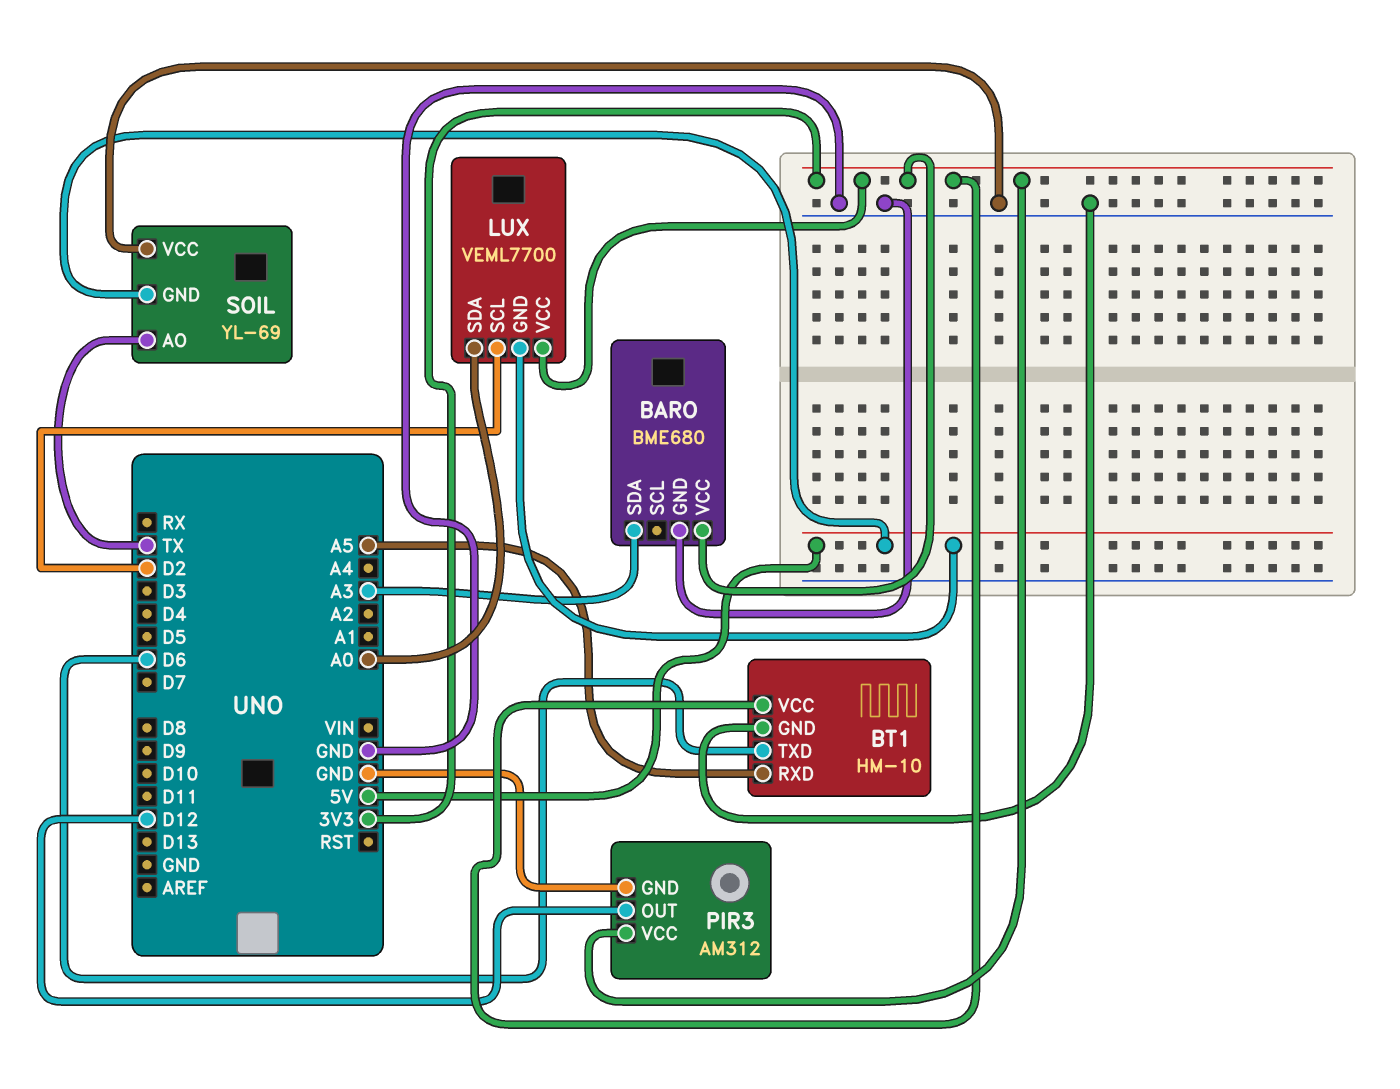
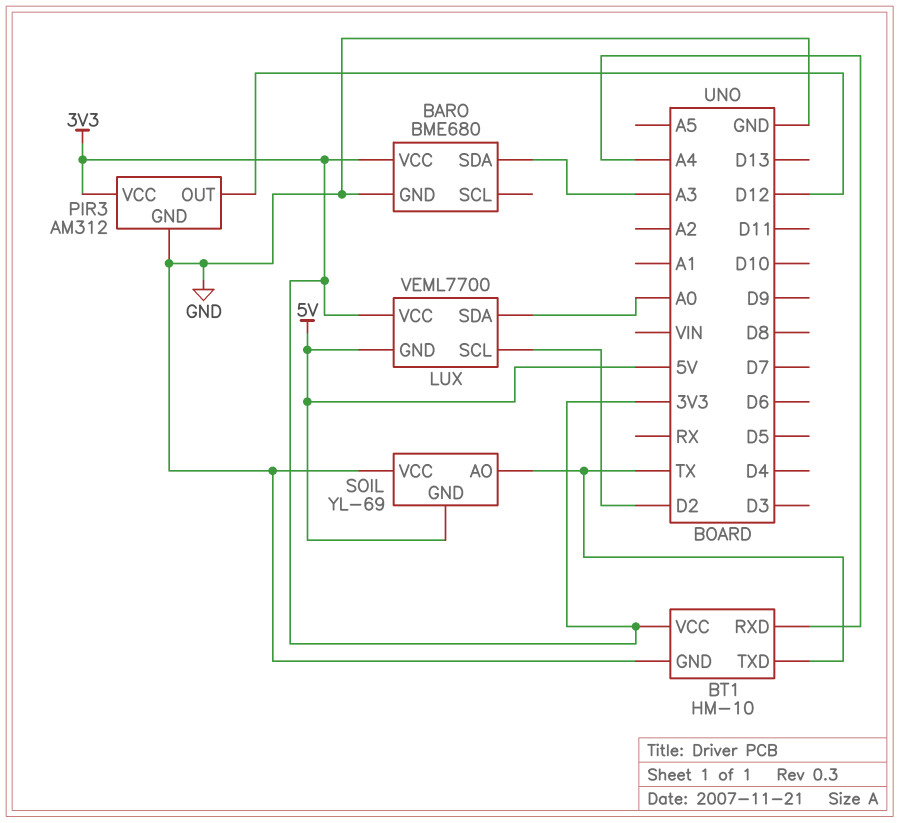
BT1 pin RXD: A5 -> A4
BT1 pin TXD: D6 -> TX

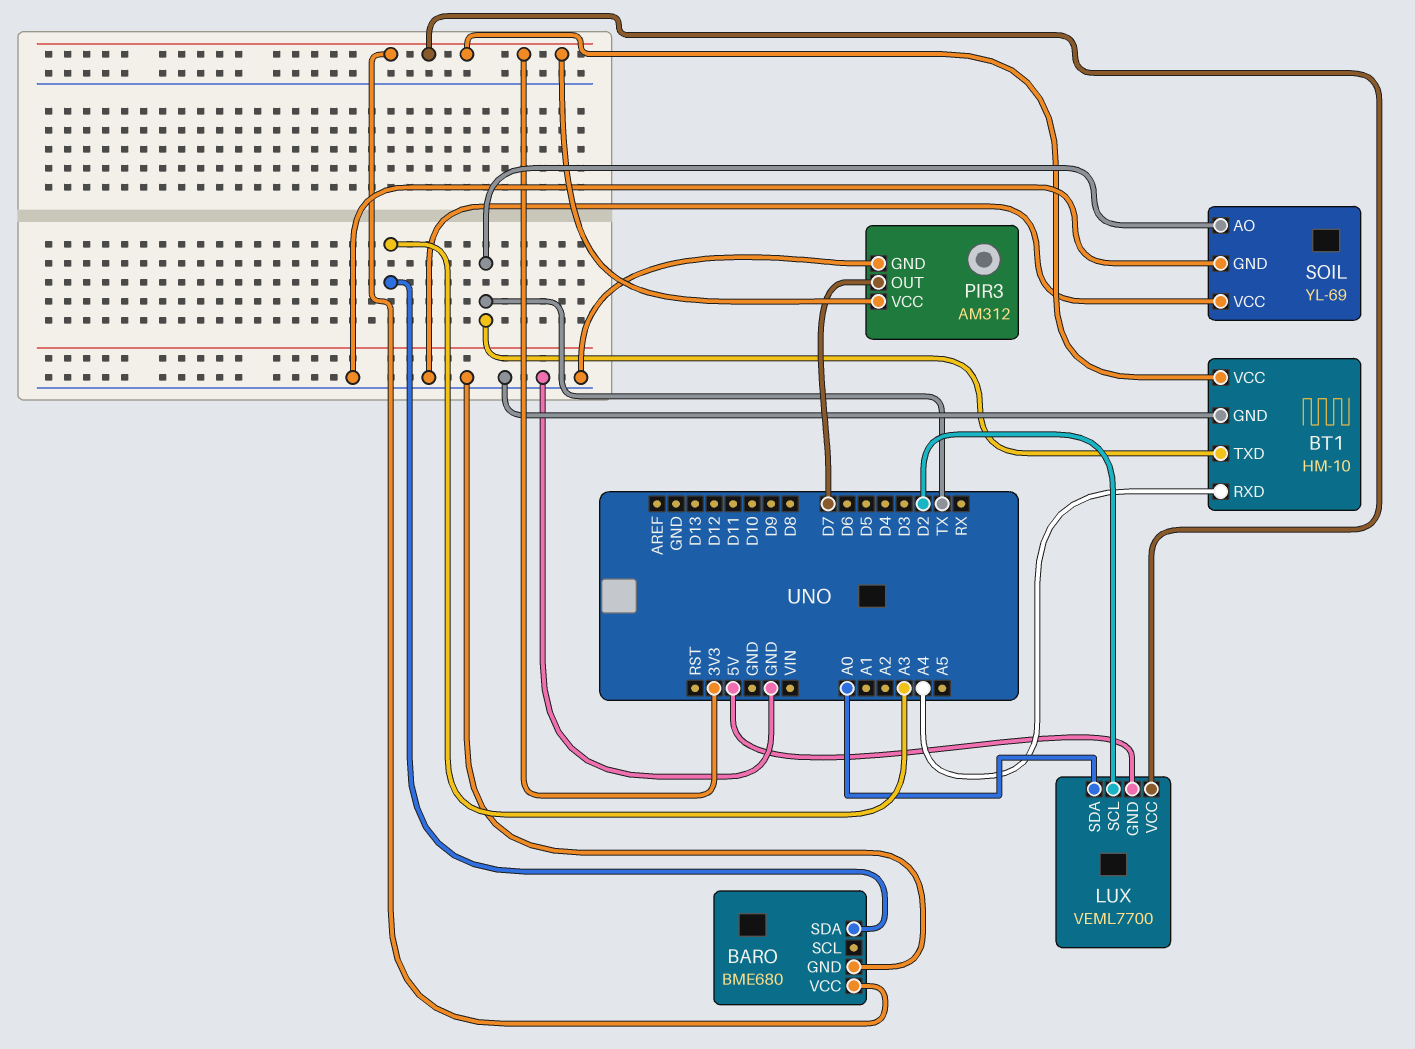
PIR3 pin OUT: D12 -> D7
SOIL pin GND: 5V -> GND

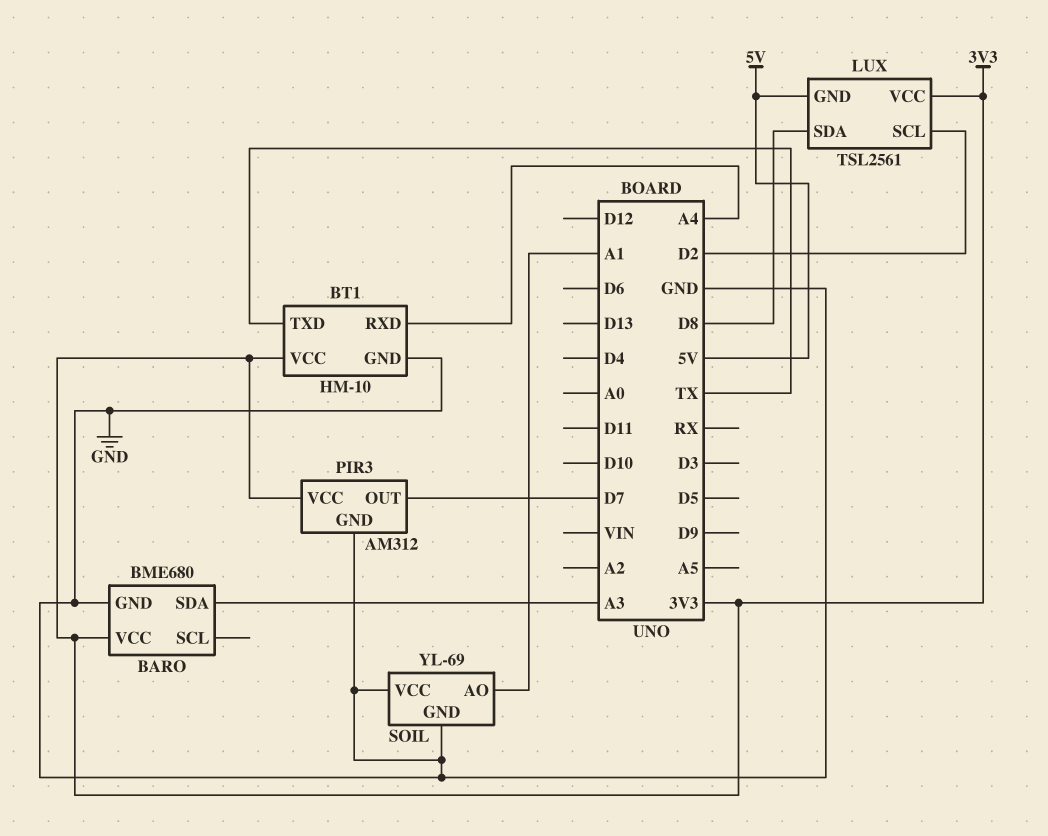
LUX: VEML7700 -> TSL2561
LUX pin SDA: A0 -> D8
SOIL pin AO: TX -> A1

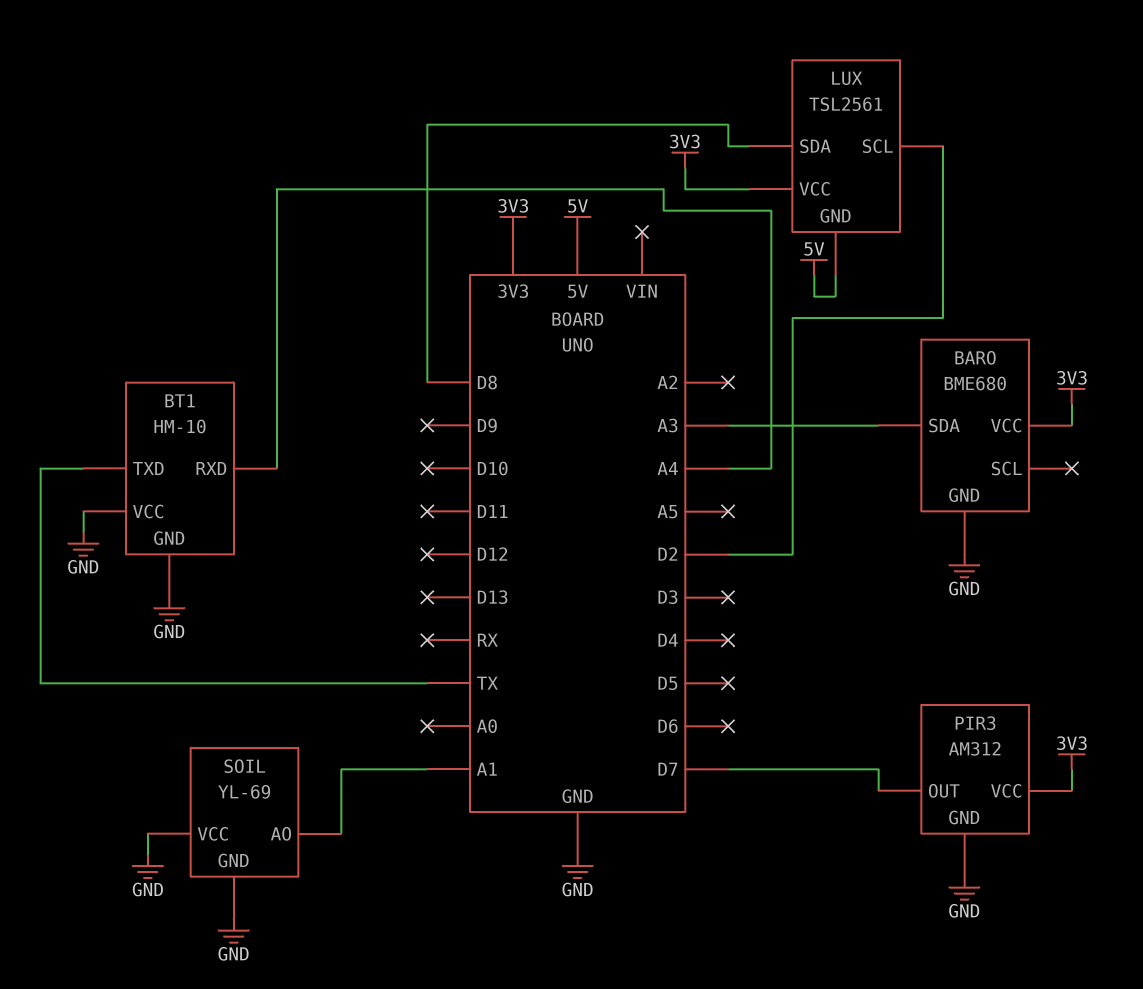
BT1 pin VCC: 3V3 -> GND

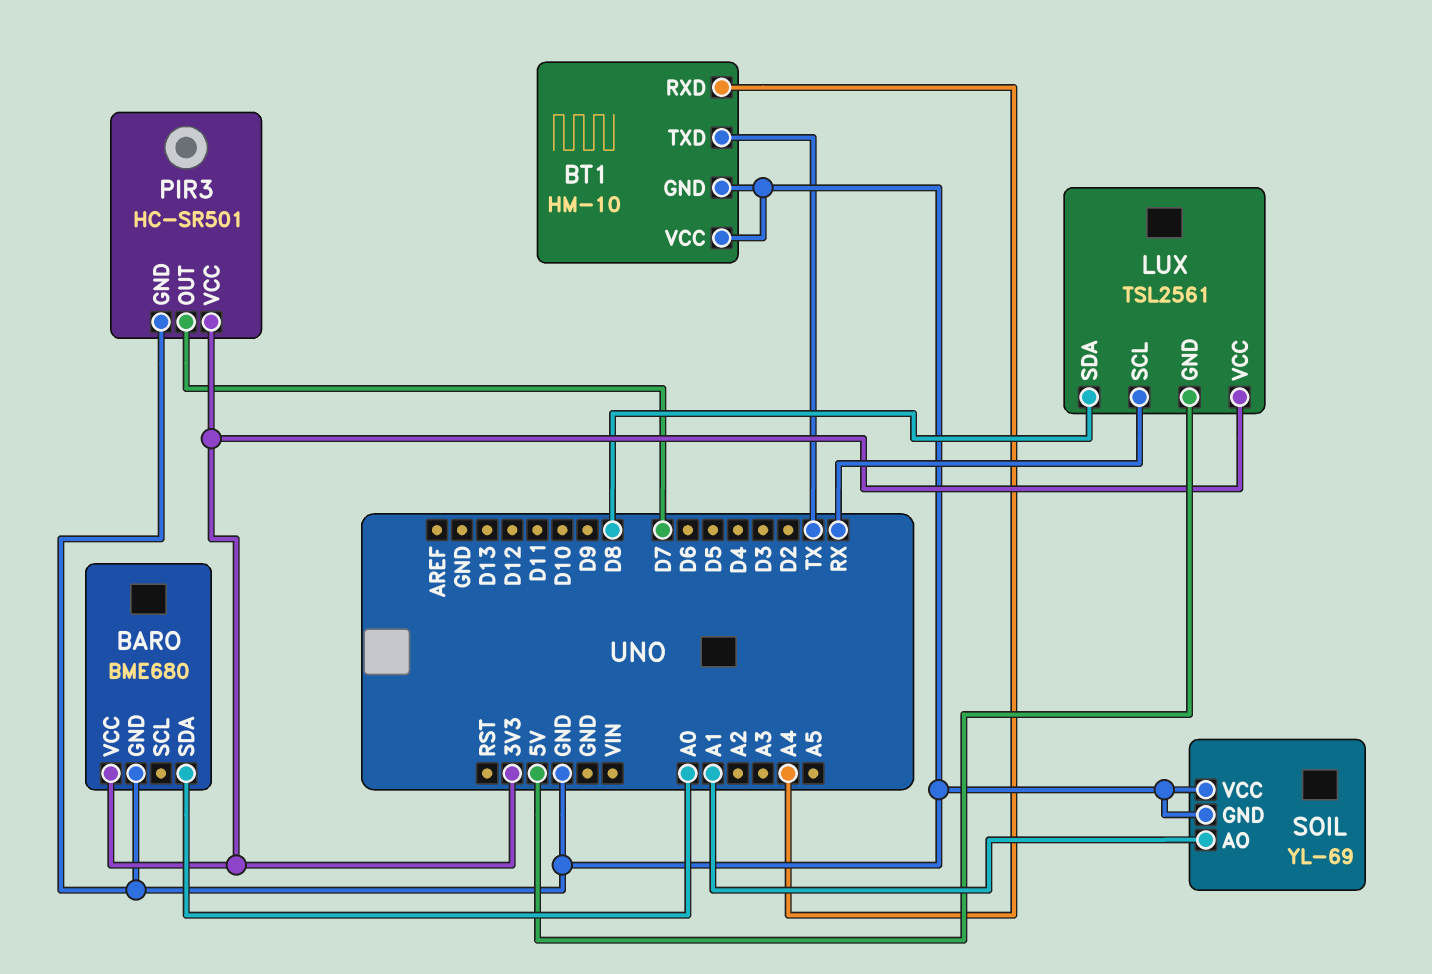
BARO pin SDA: A3 -> A0
LUX pin SCL: D2 -> RX
PIR3: AM312 -> HC-SR501

